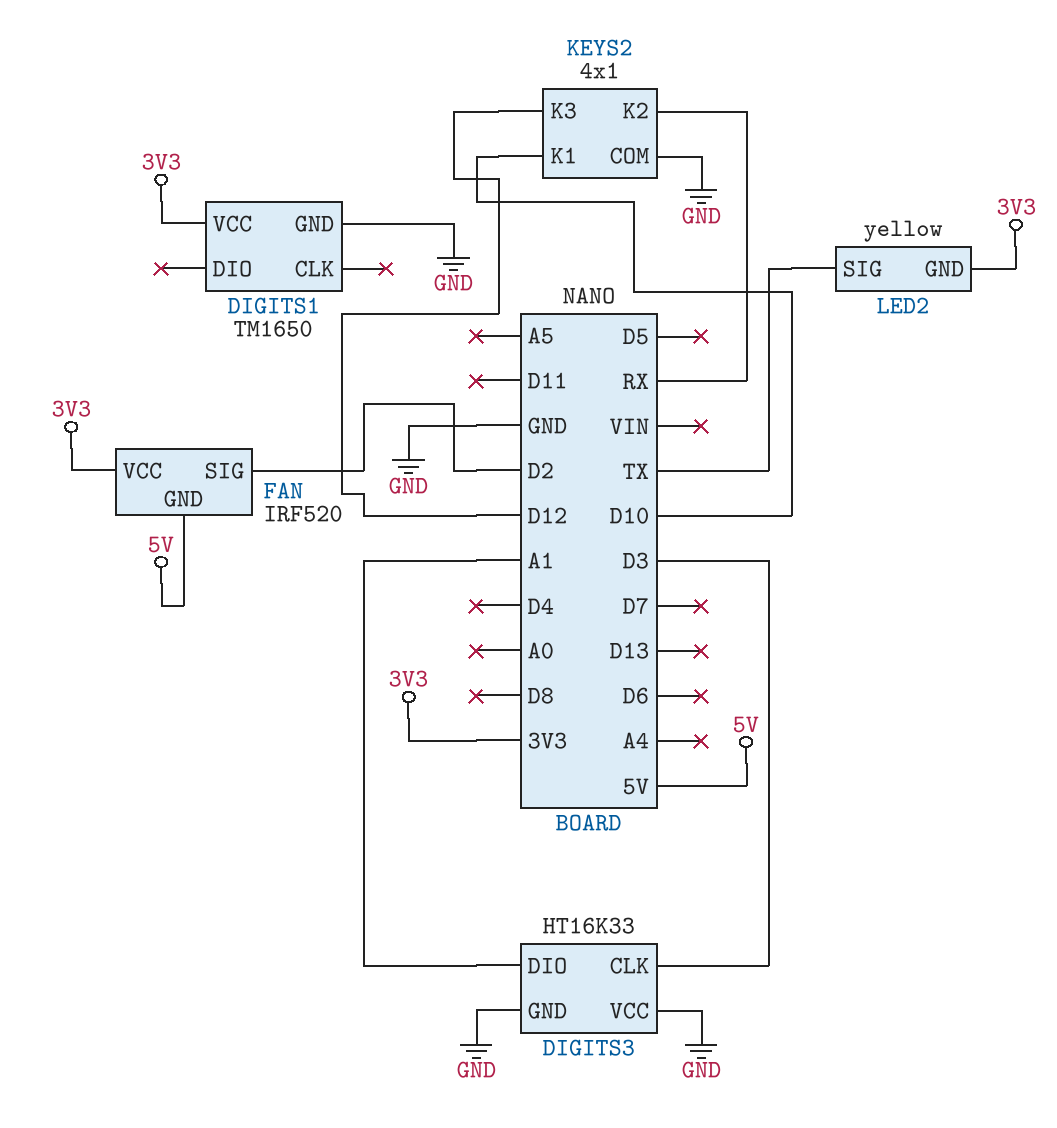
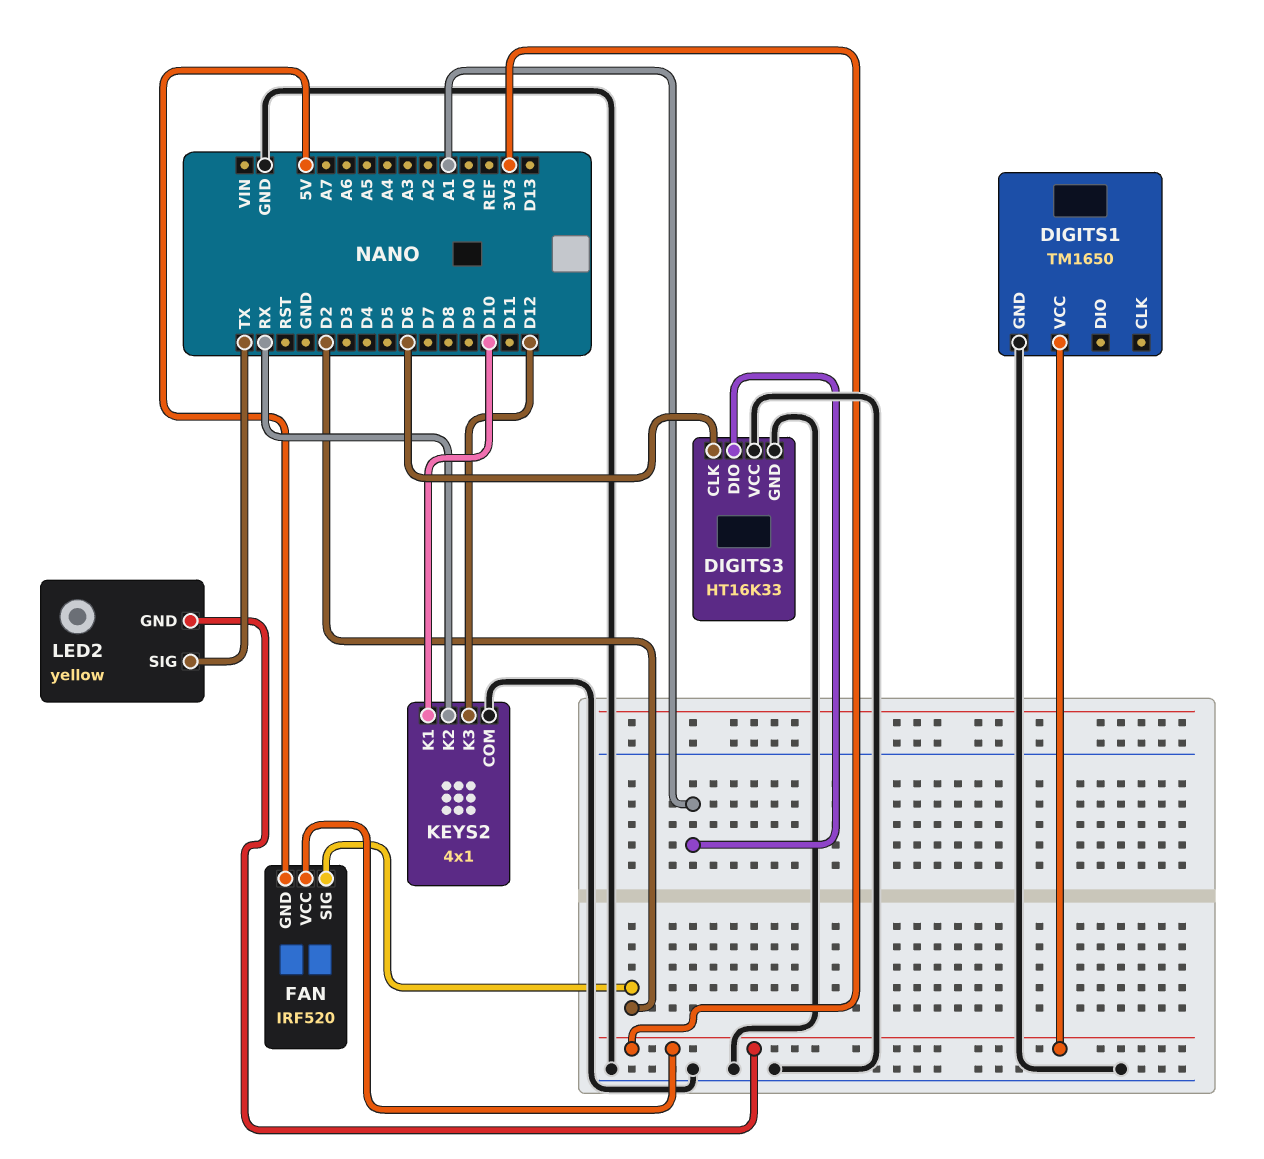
DIGITS3 pin CLK: D3 -> D6

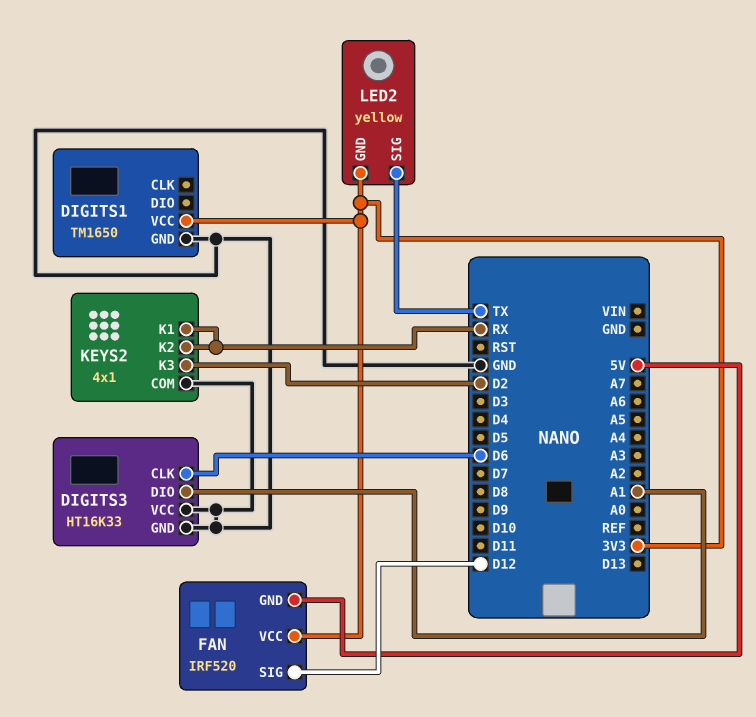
FAN pin SIG: D2 -> D12
KEYS2 pin K1: D10 -> RX
KEYS2 pin K3: D12 -> D2

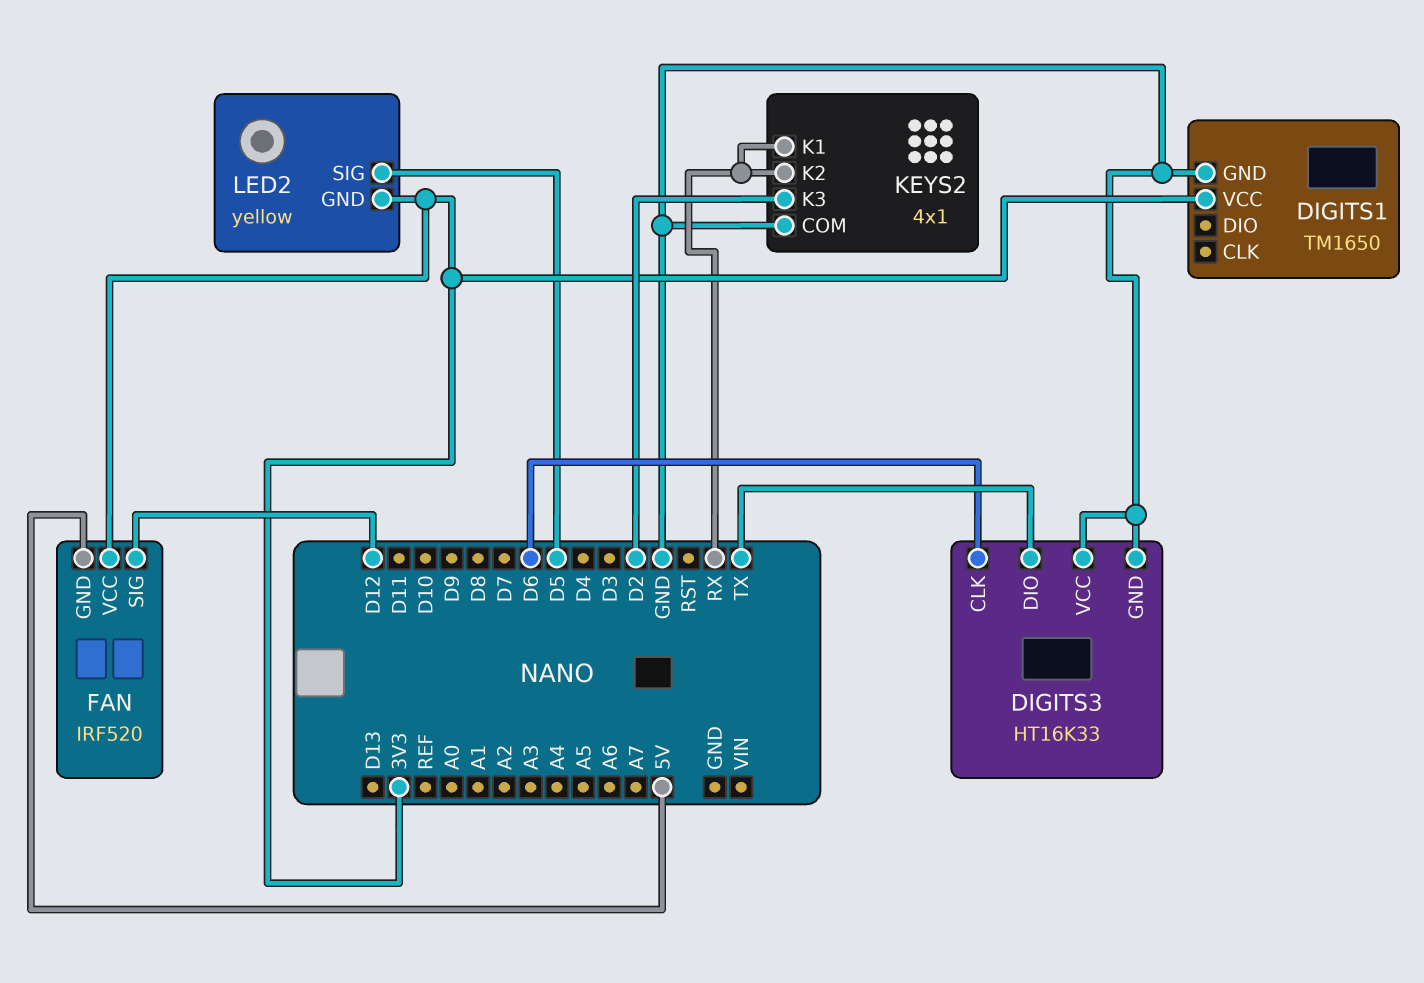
DIGITS3 pin DIO: A1 -> TX
LED2 pin SIG: TX -> D5

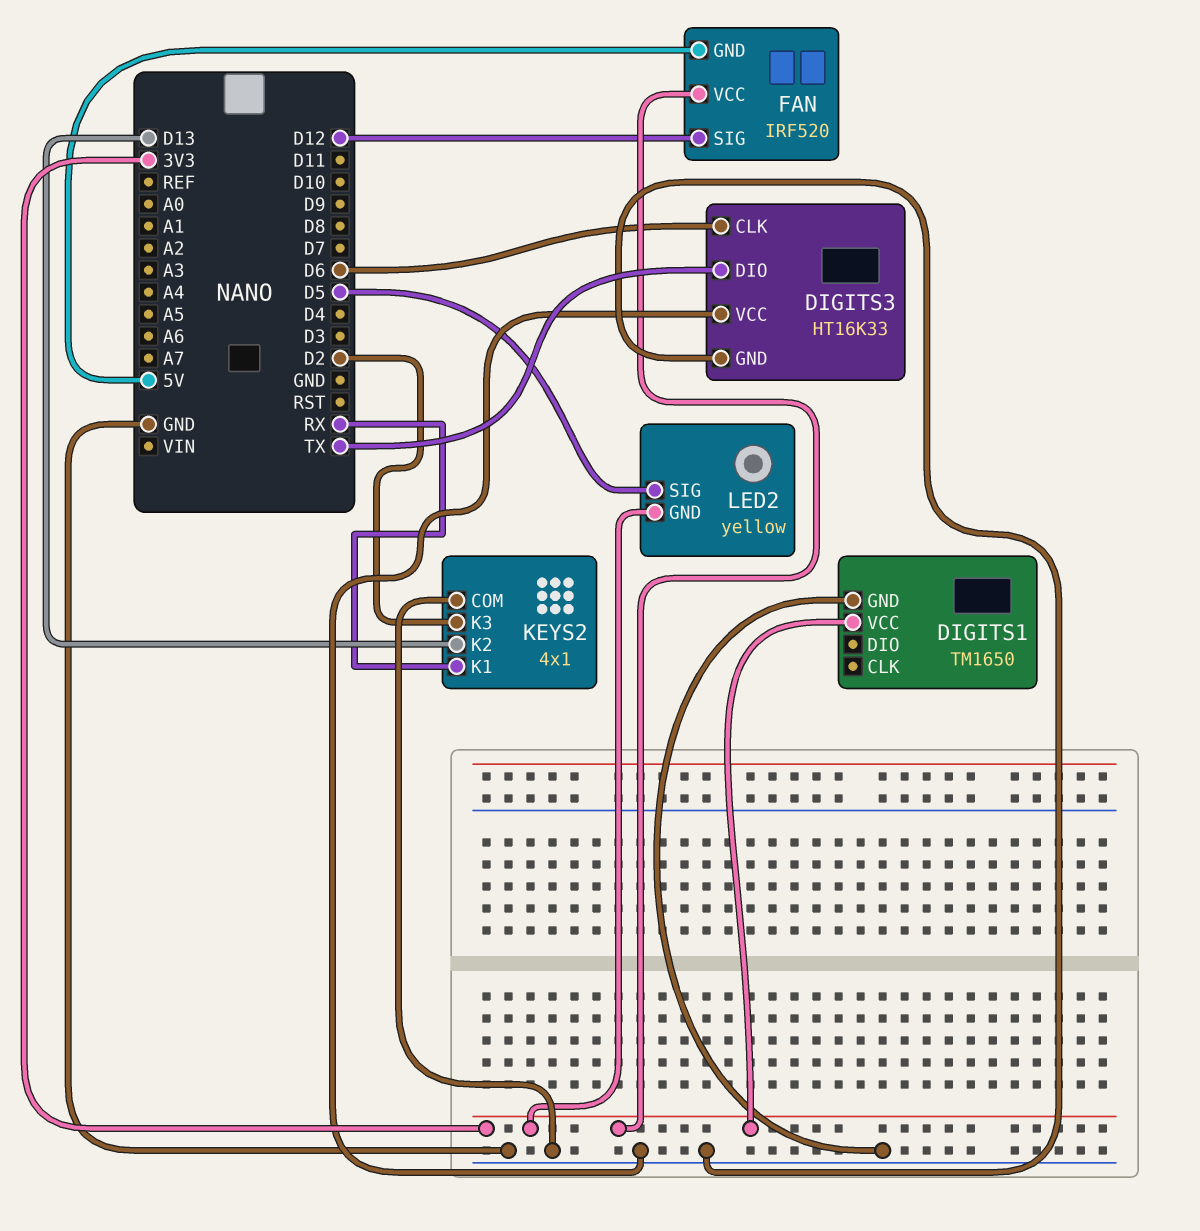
KEYS2 pin K2: RX -> D13

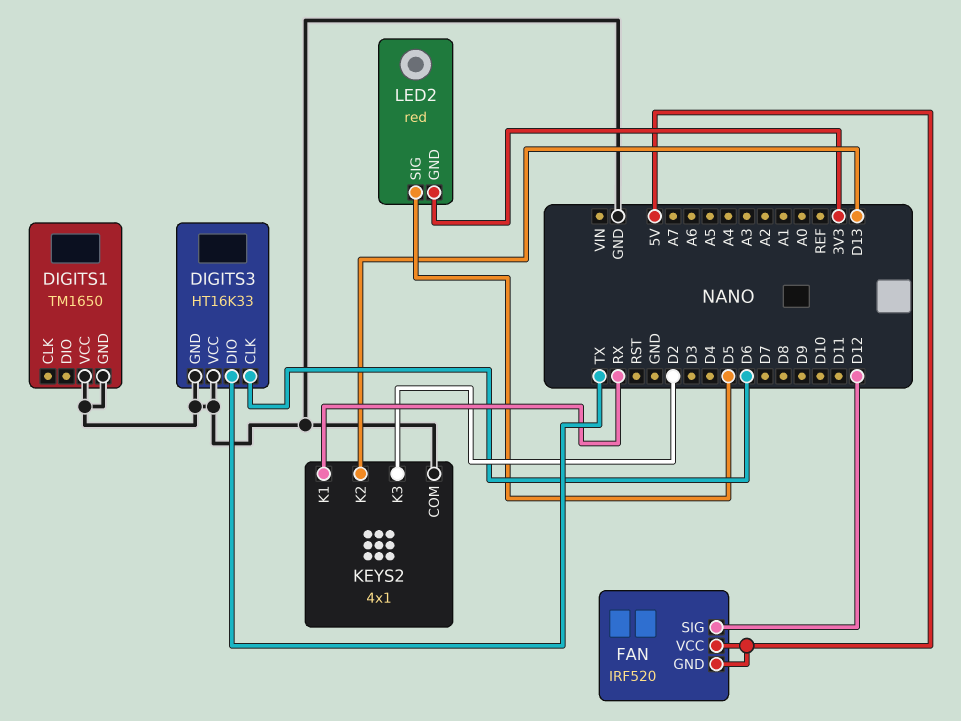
DIGITS1 pin VCC: 3V3 -> GND
FAN pin VCC: 3V3 -> 5V
LED2: yellow -> red

